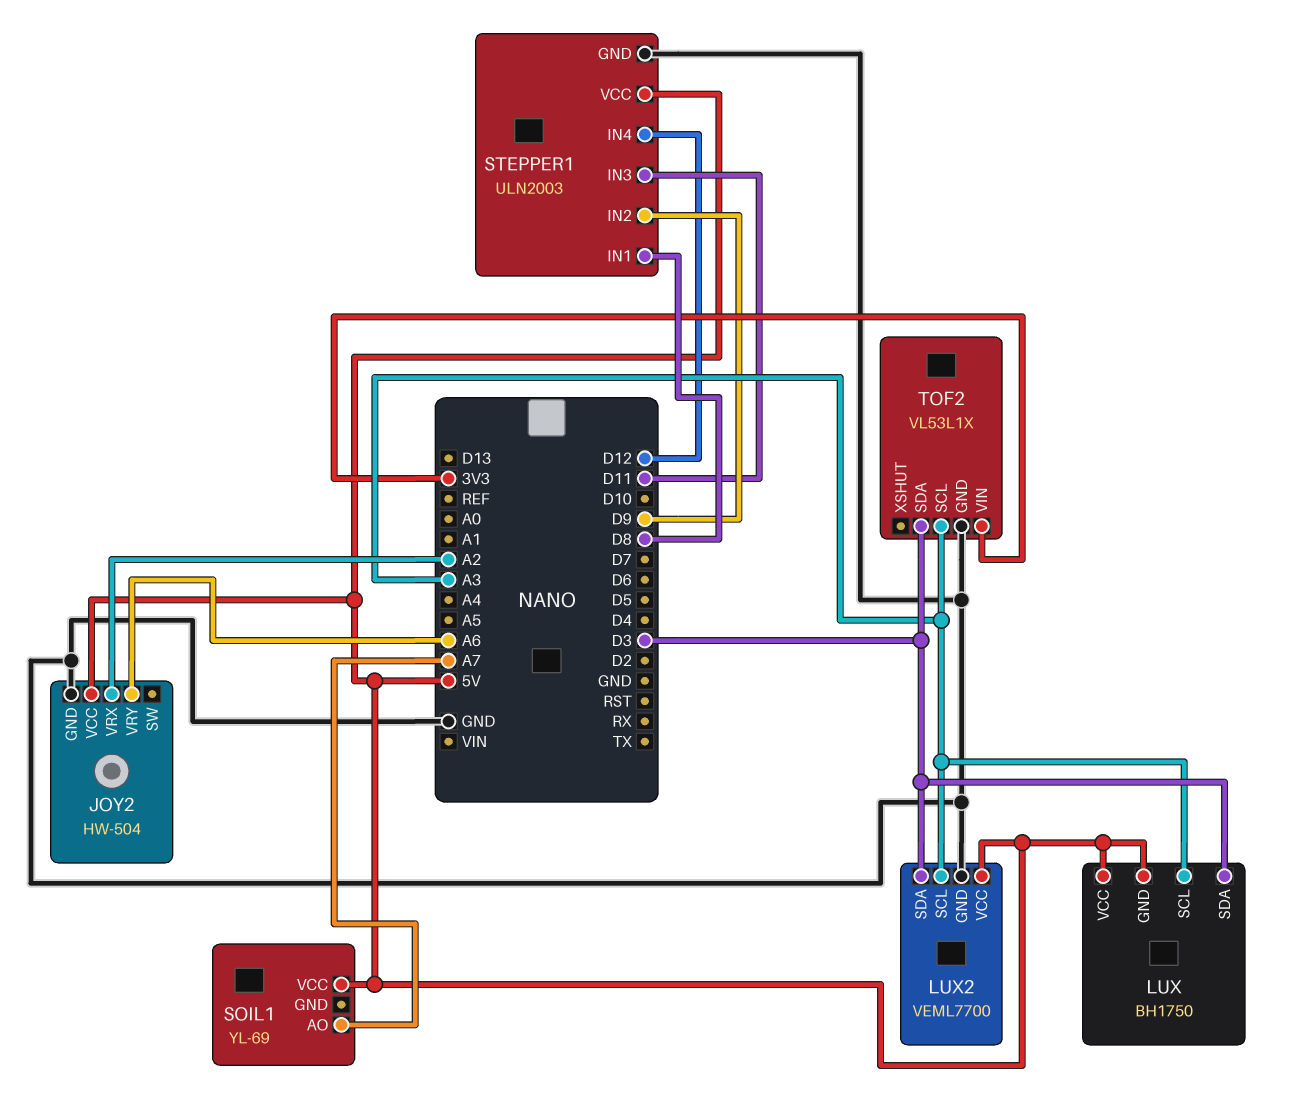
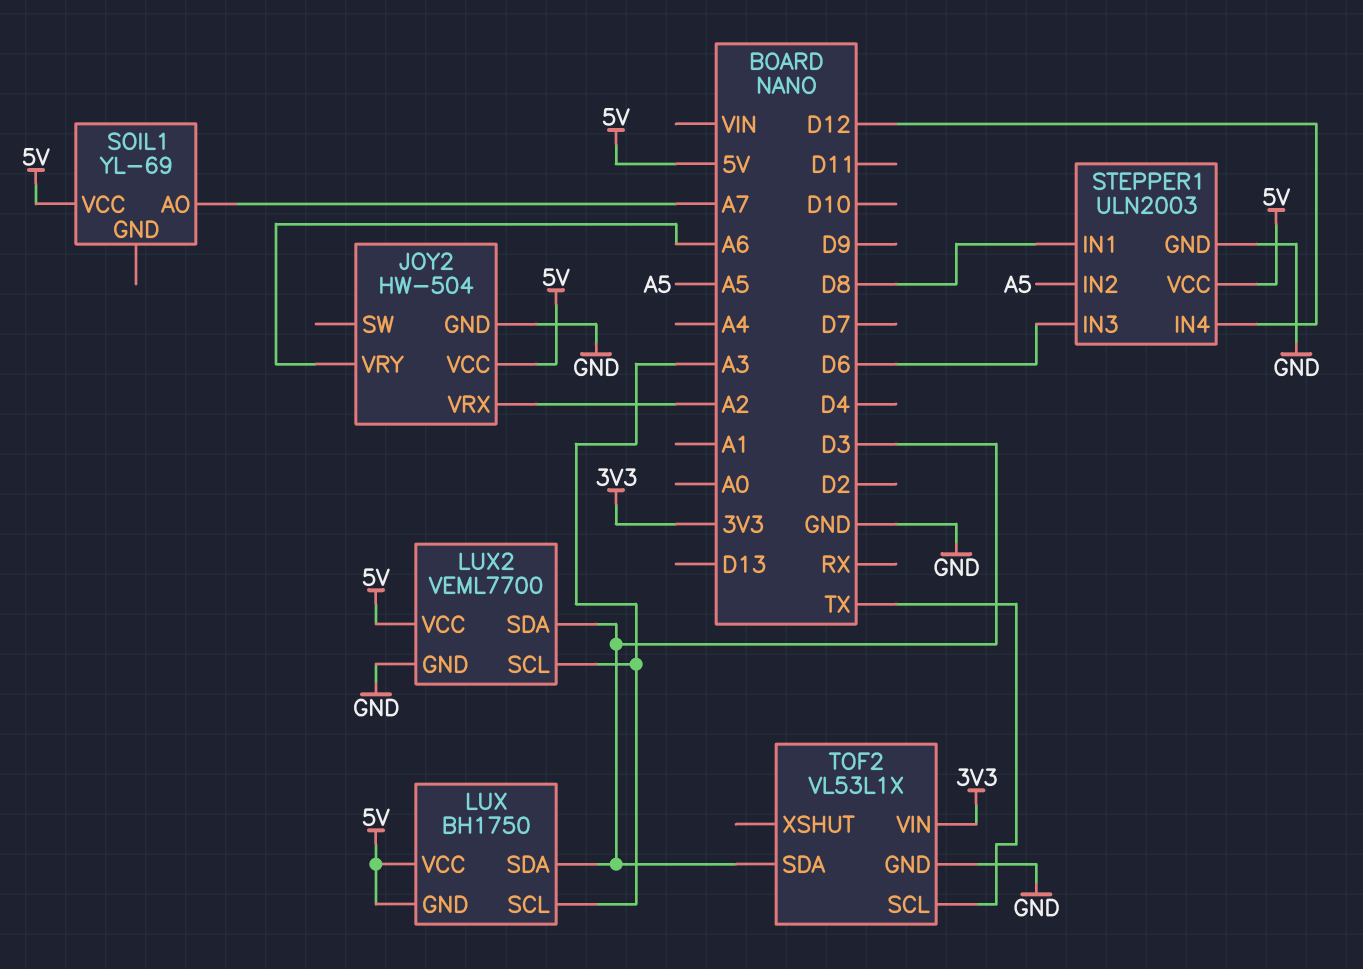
STEPPER1 pin IN2: D9 -> A5
STEPPER1 pin IN3: D11 -> D6
TOF2 pin SCL: A3 -> TX

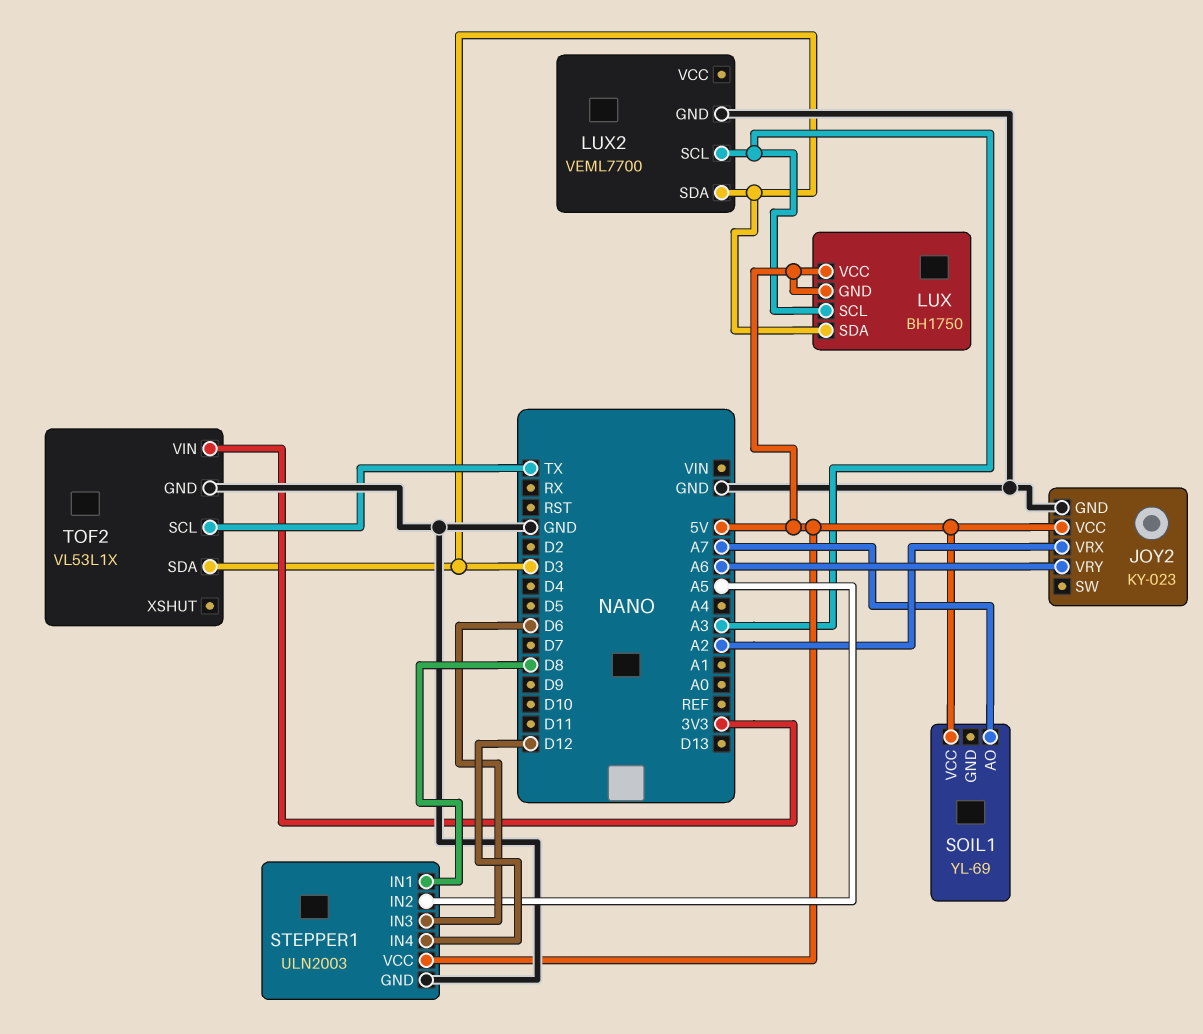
JOY2: HW-504 -> KY-023
LUX2 pin VCC: 5V -> none

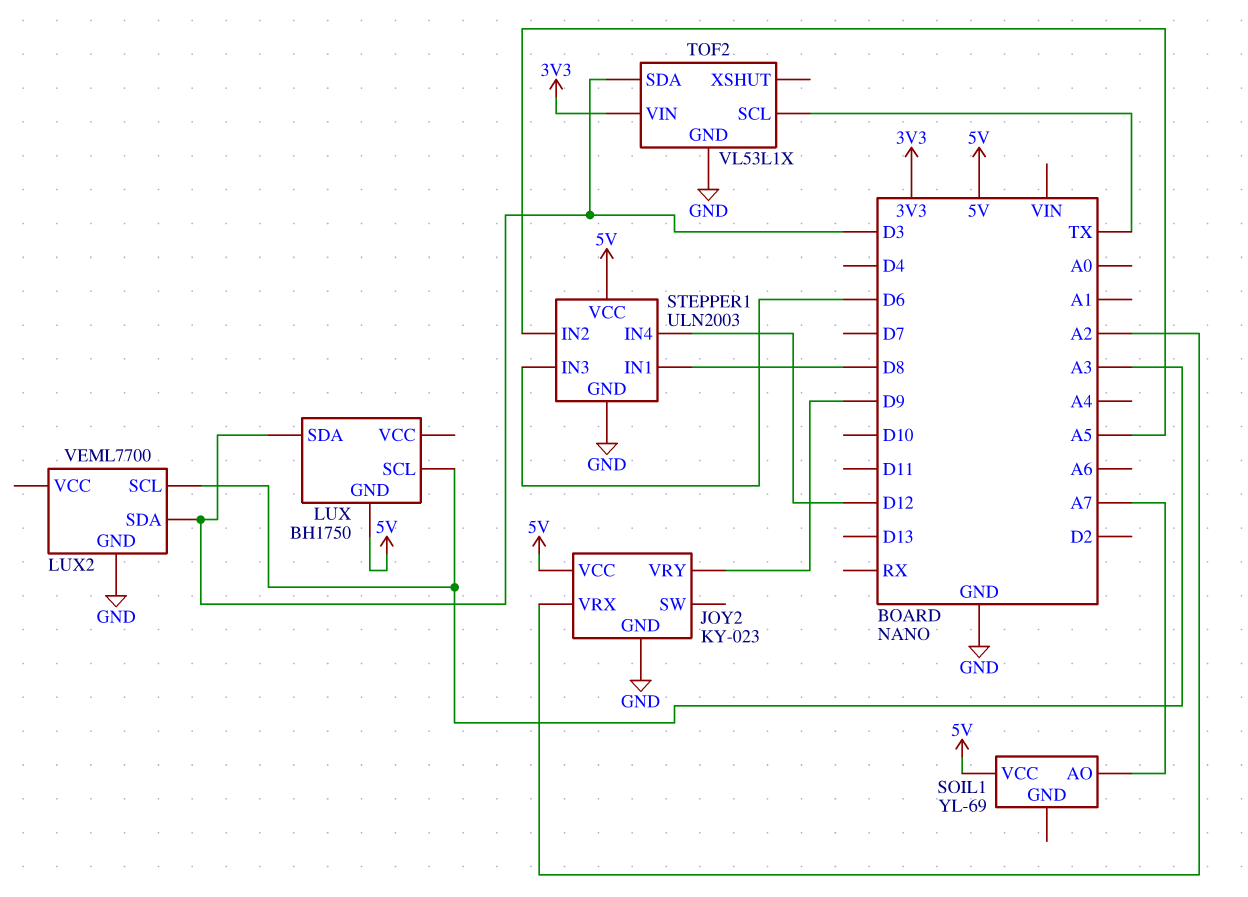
JOY2 pin VRY: A6 -> D9
LUX pin VCC: 5V -> none

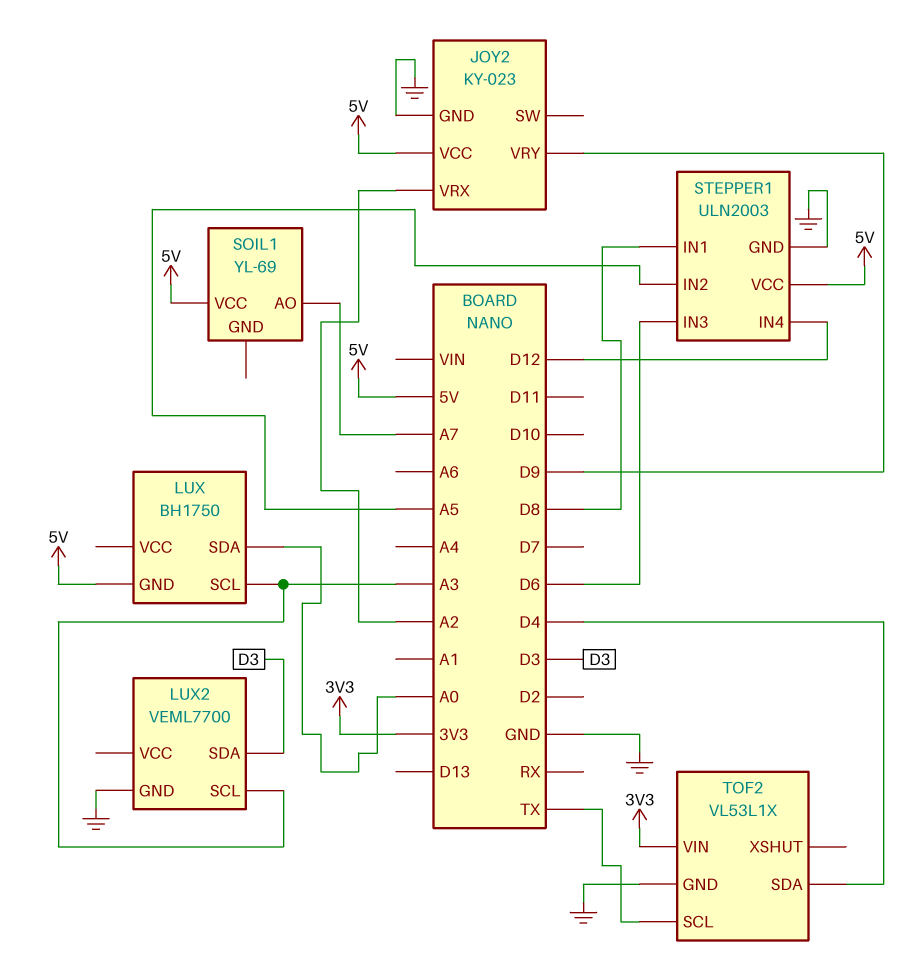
LUX pin SDA: D3 -> A0
TOF2 pin SDA: D3 -> D4

